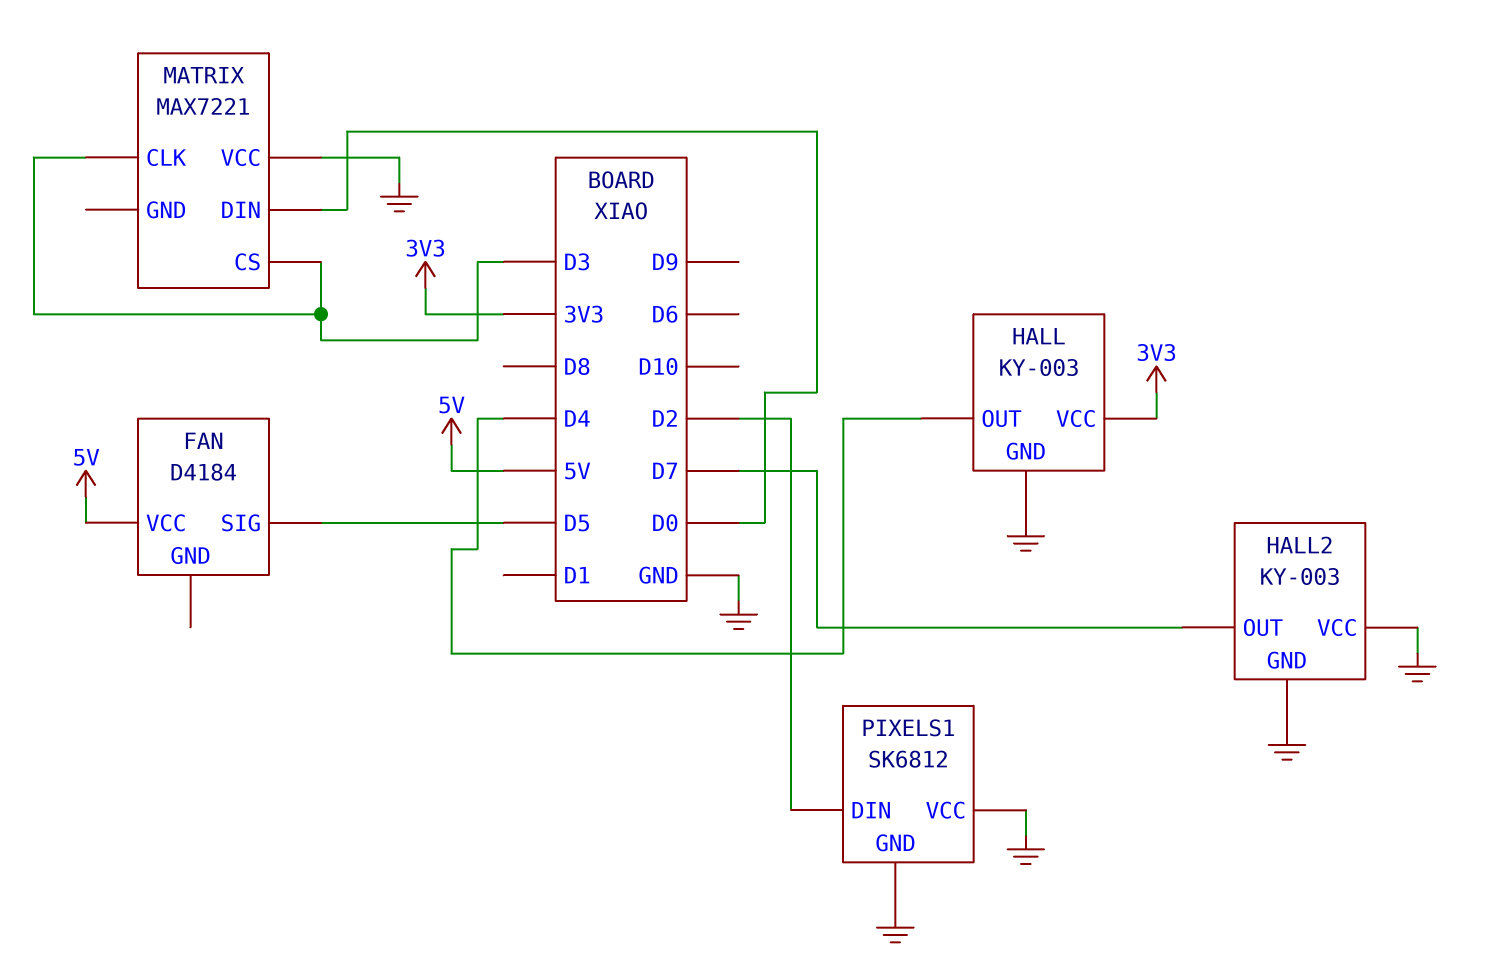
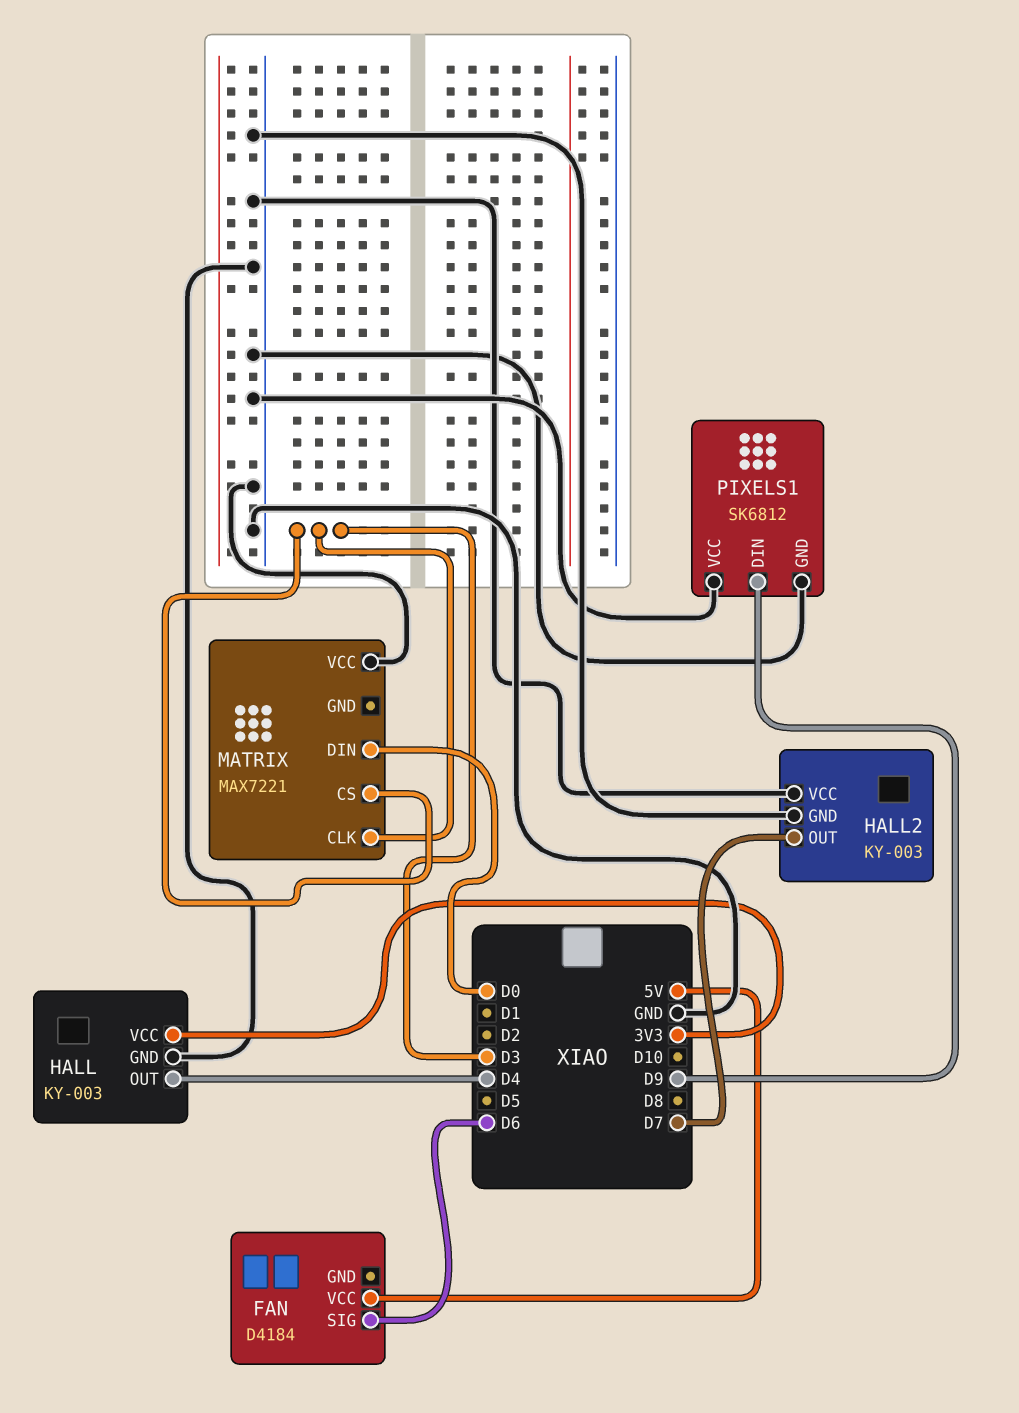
FAN pin SIG: D5 -> D6
PIXELS1 pin DIN: D2 -> D9

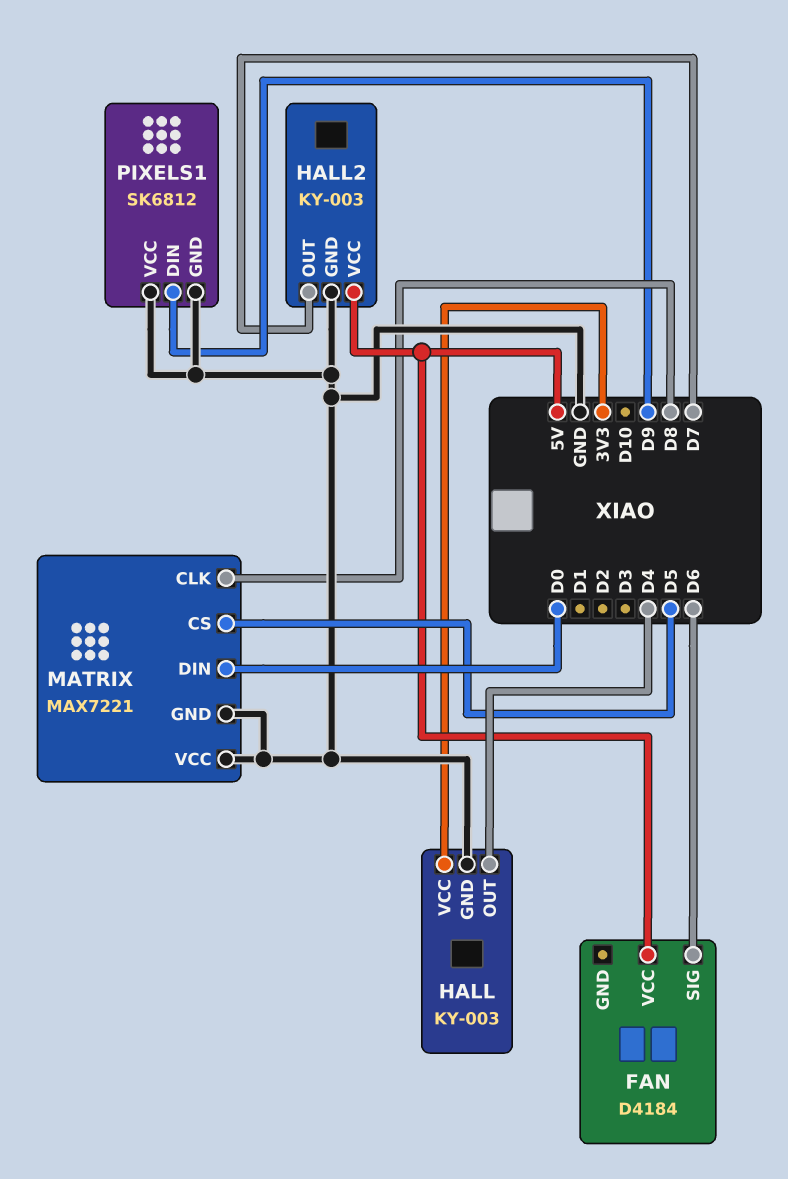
HALL2 pin VCC: GND -> 5V
MATRIX pin CLK: D3 -> D8
MATRIX pin CS: D3 -> D5
MATRIX pin GND: none -> GND

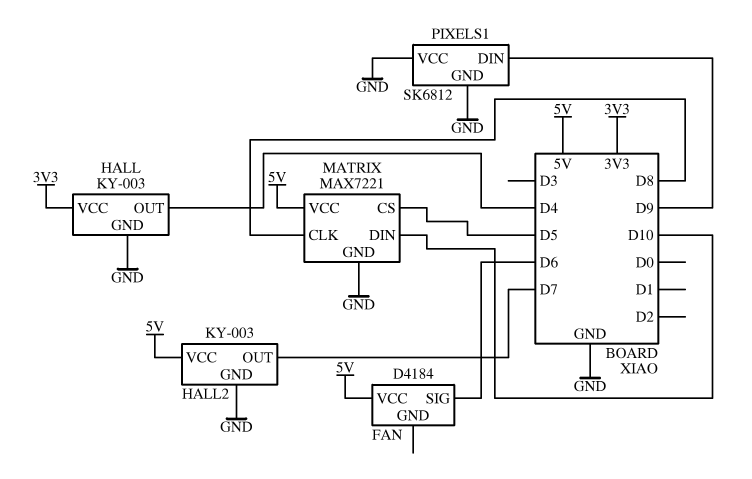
MATRIX pin DIN: D0 -> D10
MATRIX pin VCC: GND -> 5V

